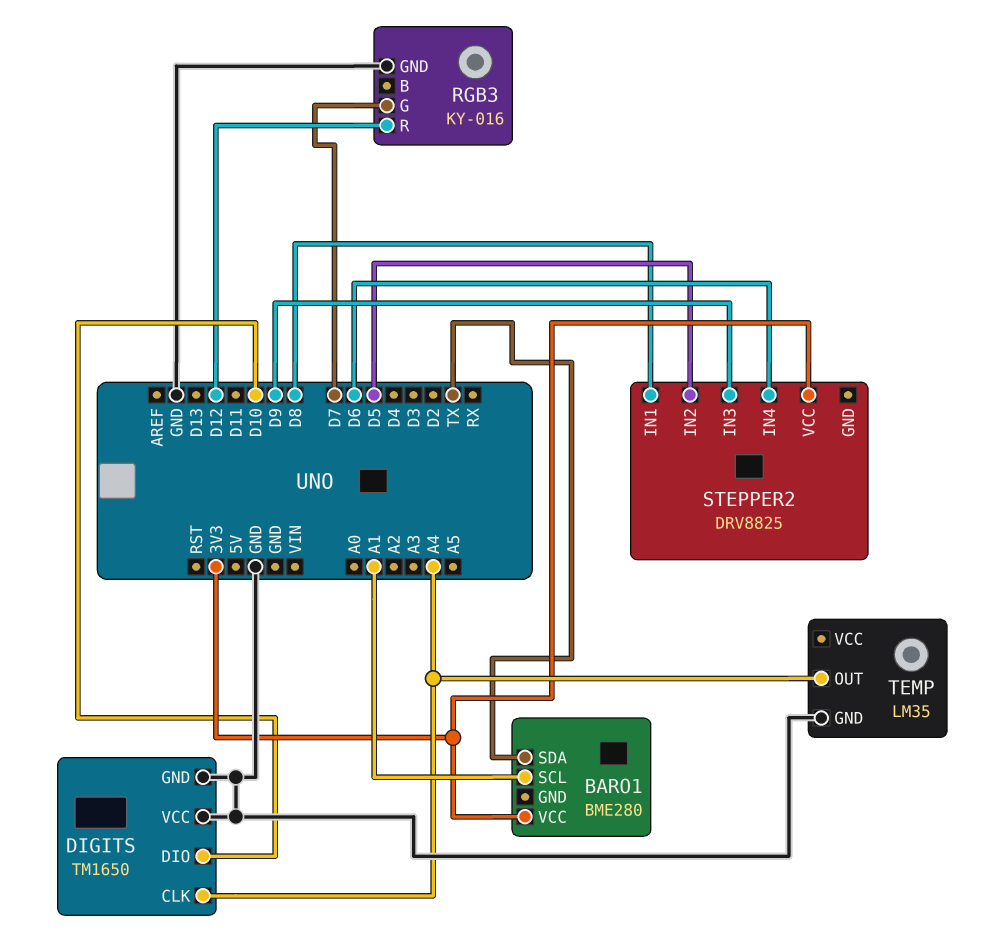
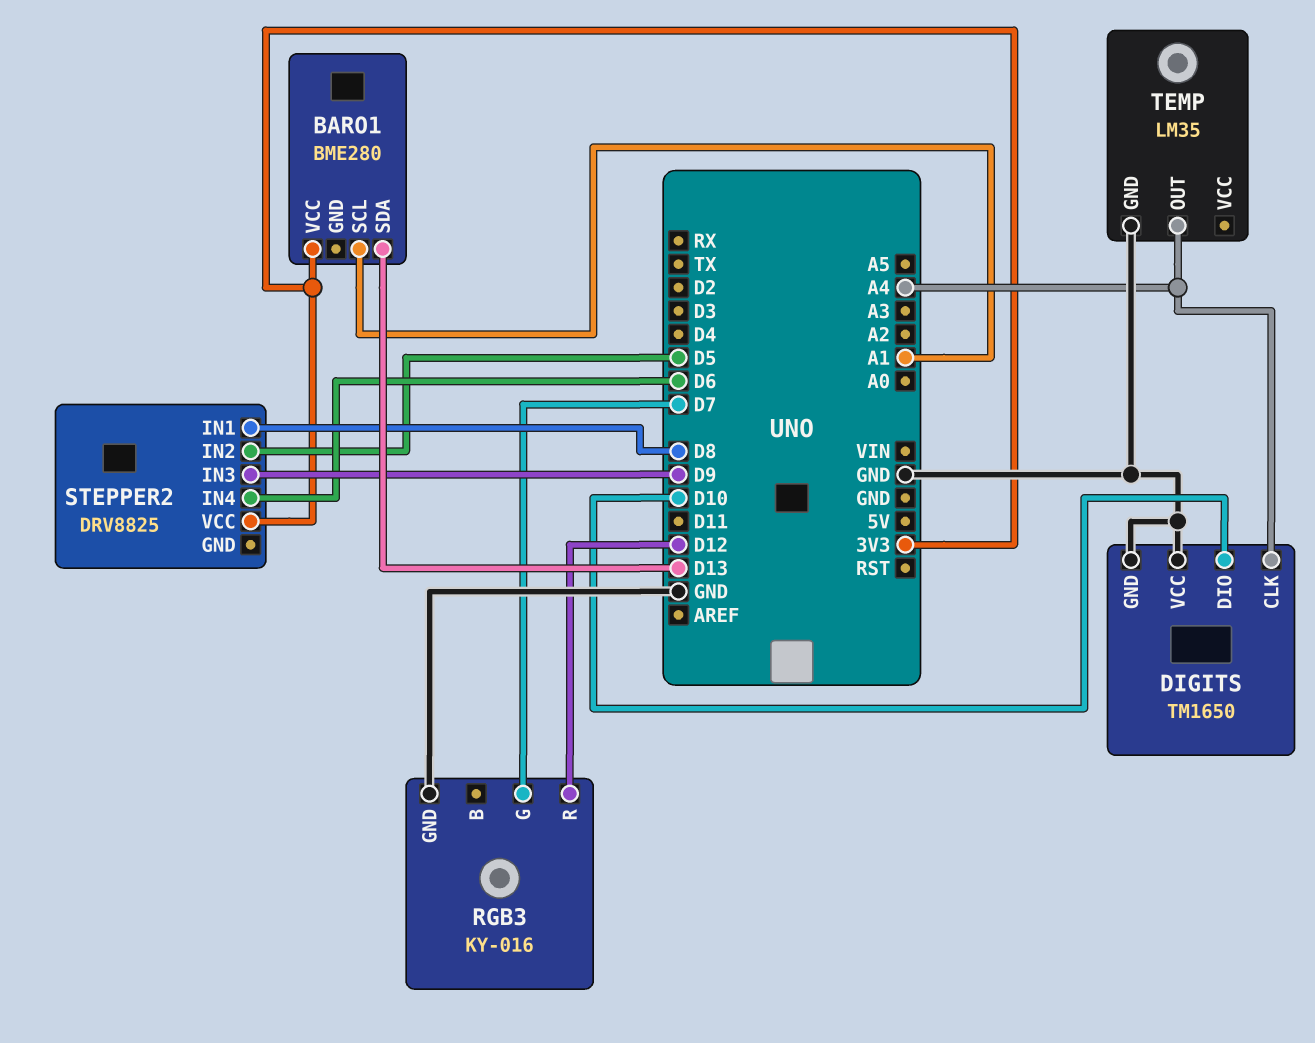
BARO1 pin SDA: TX -> D13

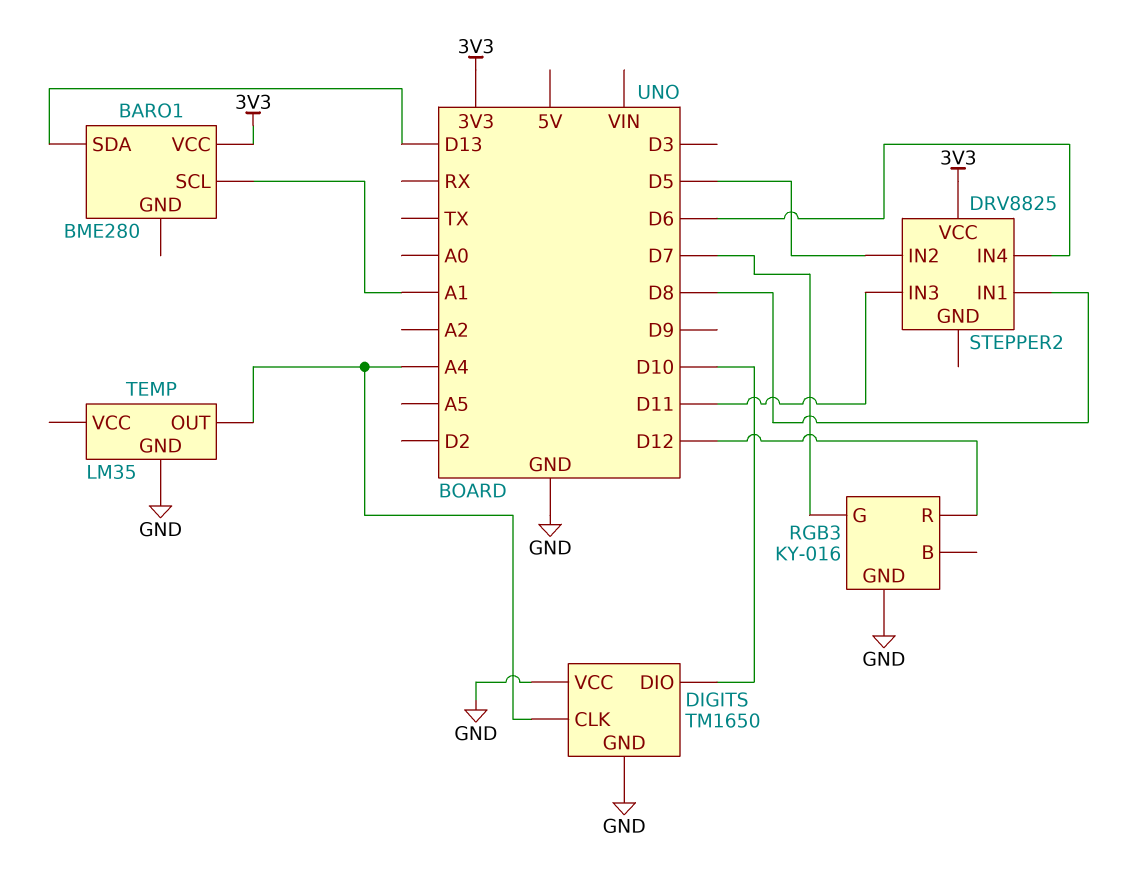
STEPPER2 pin IN3: D9 -> D11

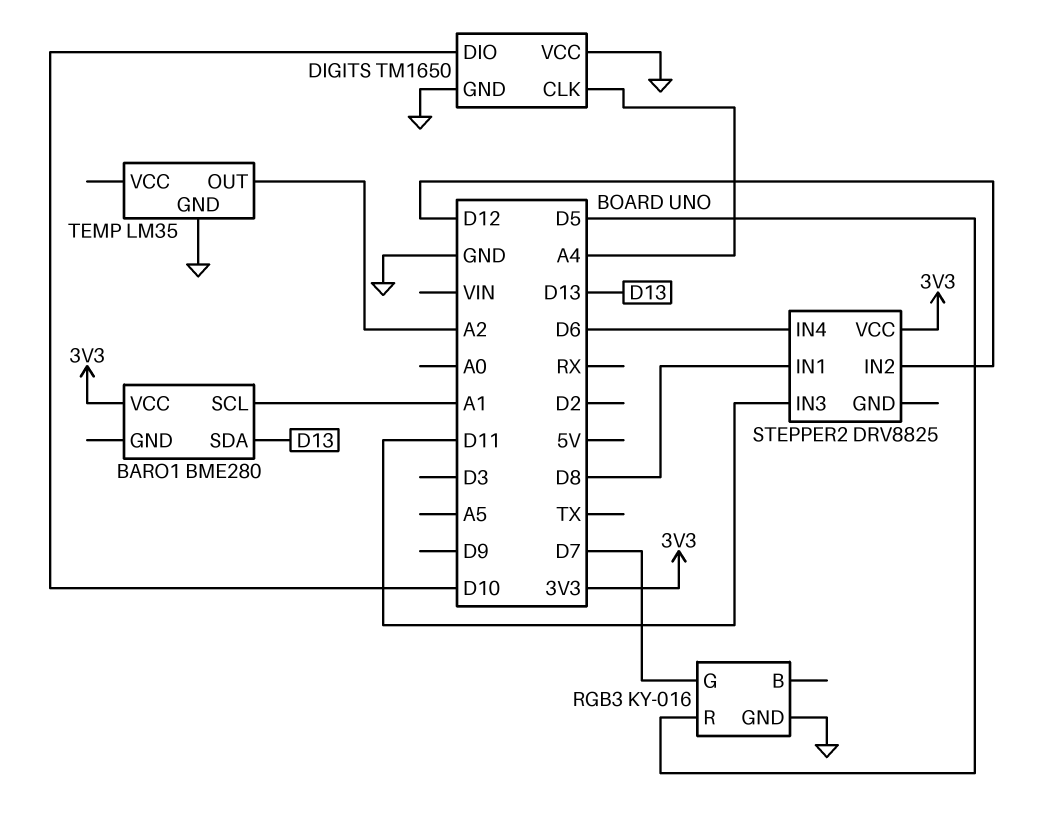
RGB3 pin R: D12 -> D5
STEPPER2 pin IN2: D5 -> D12
TEMP pin OUT: A4 -> A2

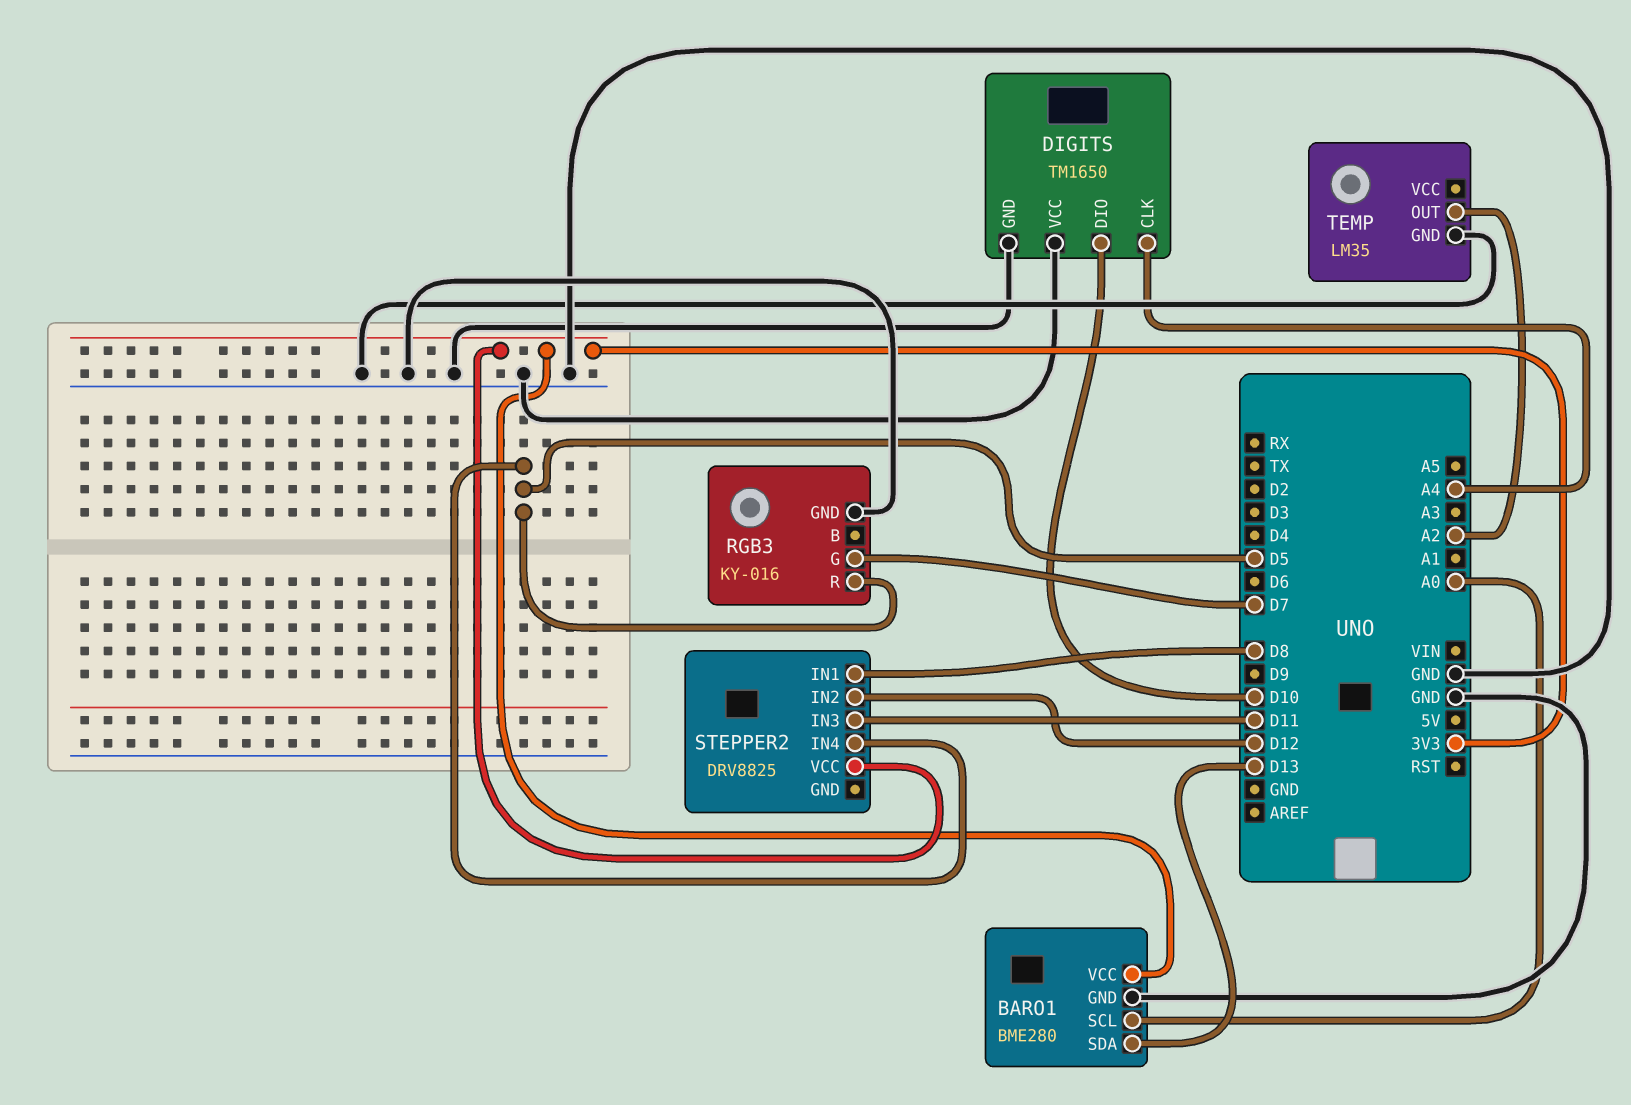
BARO1 pin GND: none -> GND
BARO1 pin SCL: A1 -> A0
STEPPER2 pin IN4: D6 -> D5

